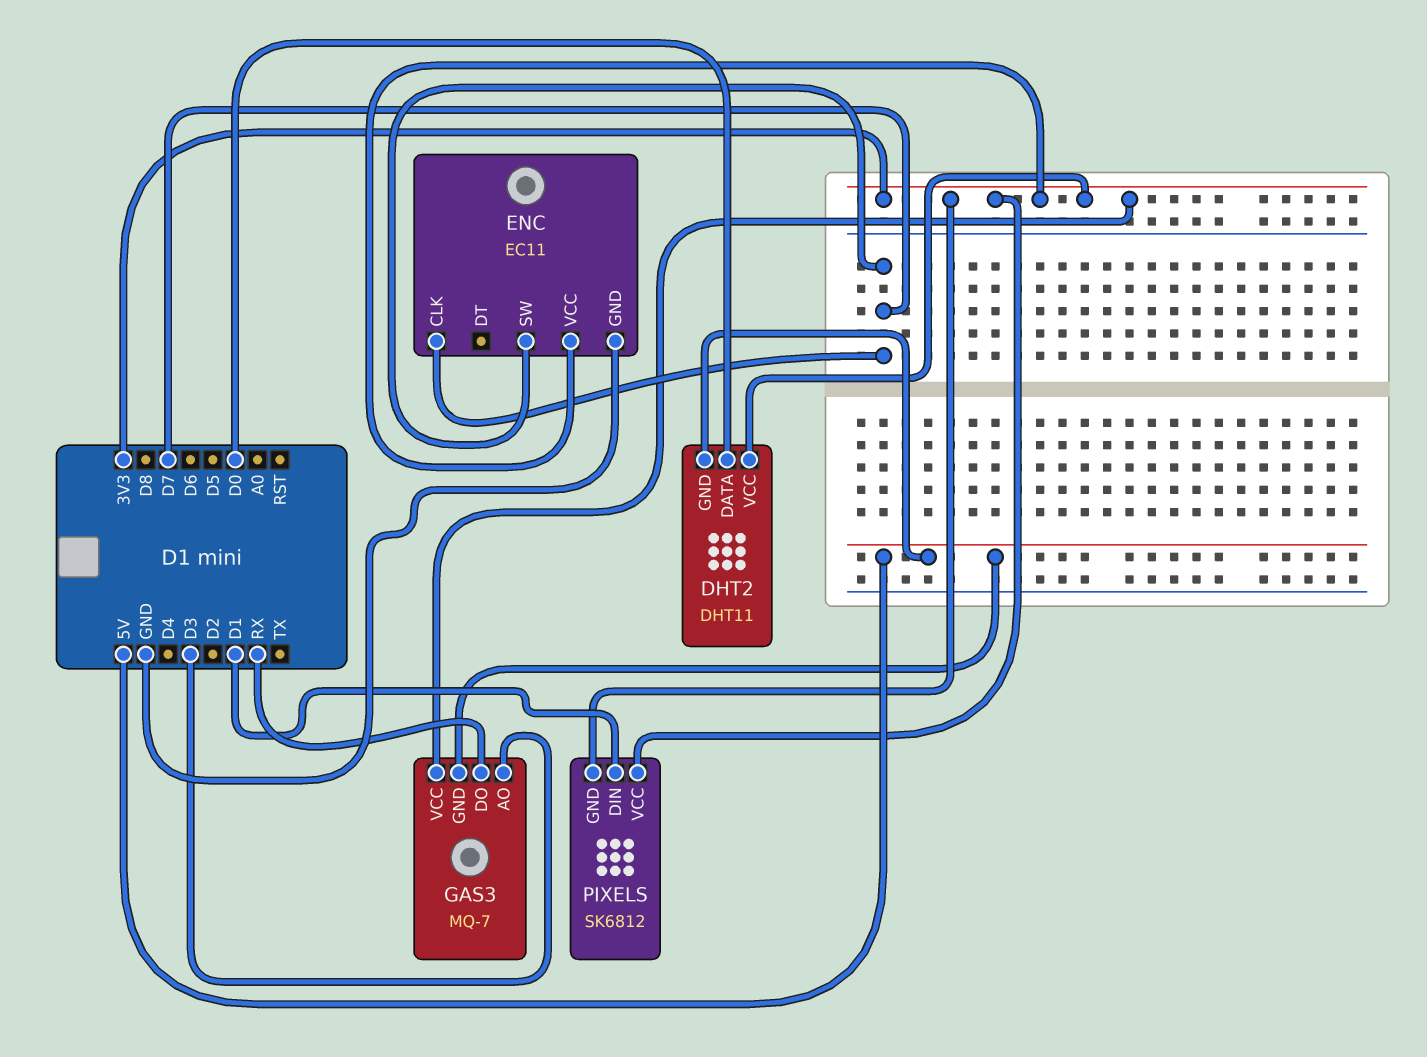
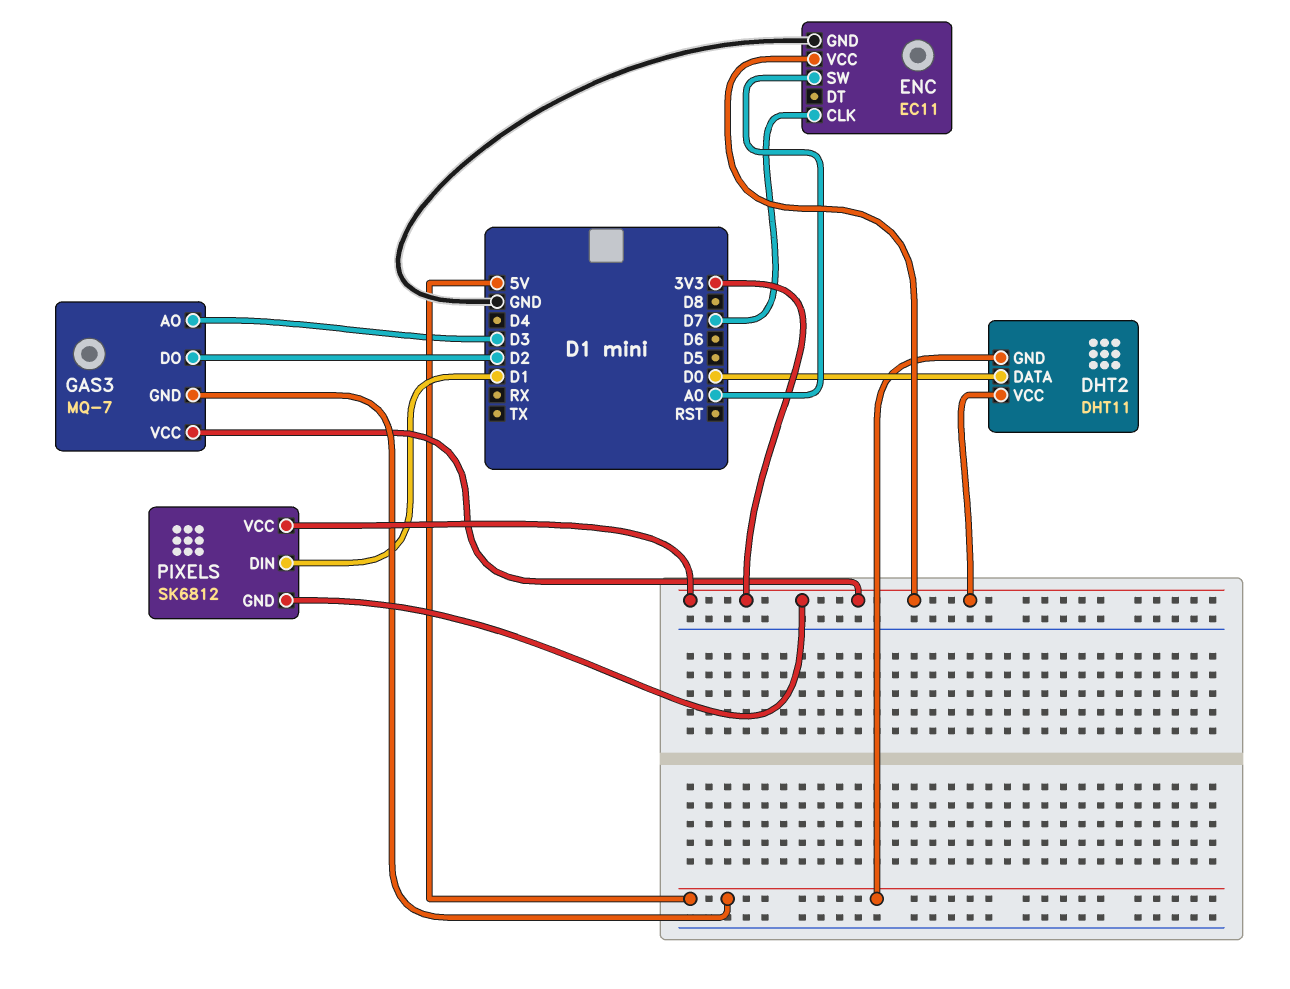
ENC pin SW: D7 -> A0
GAS3 pin DO: RX -> D2

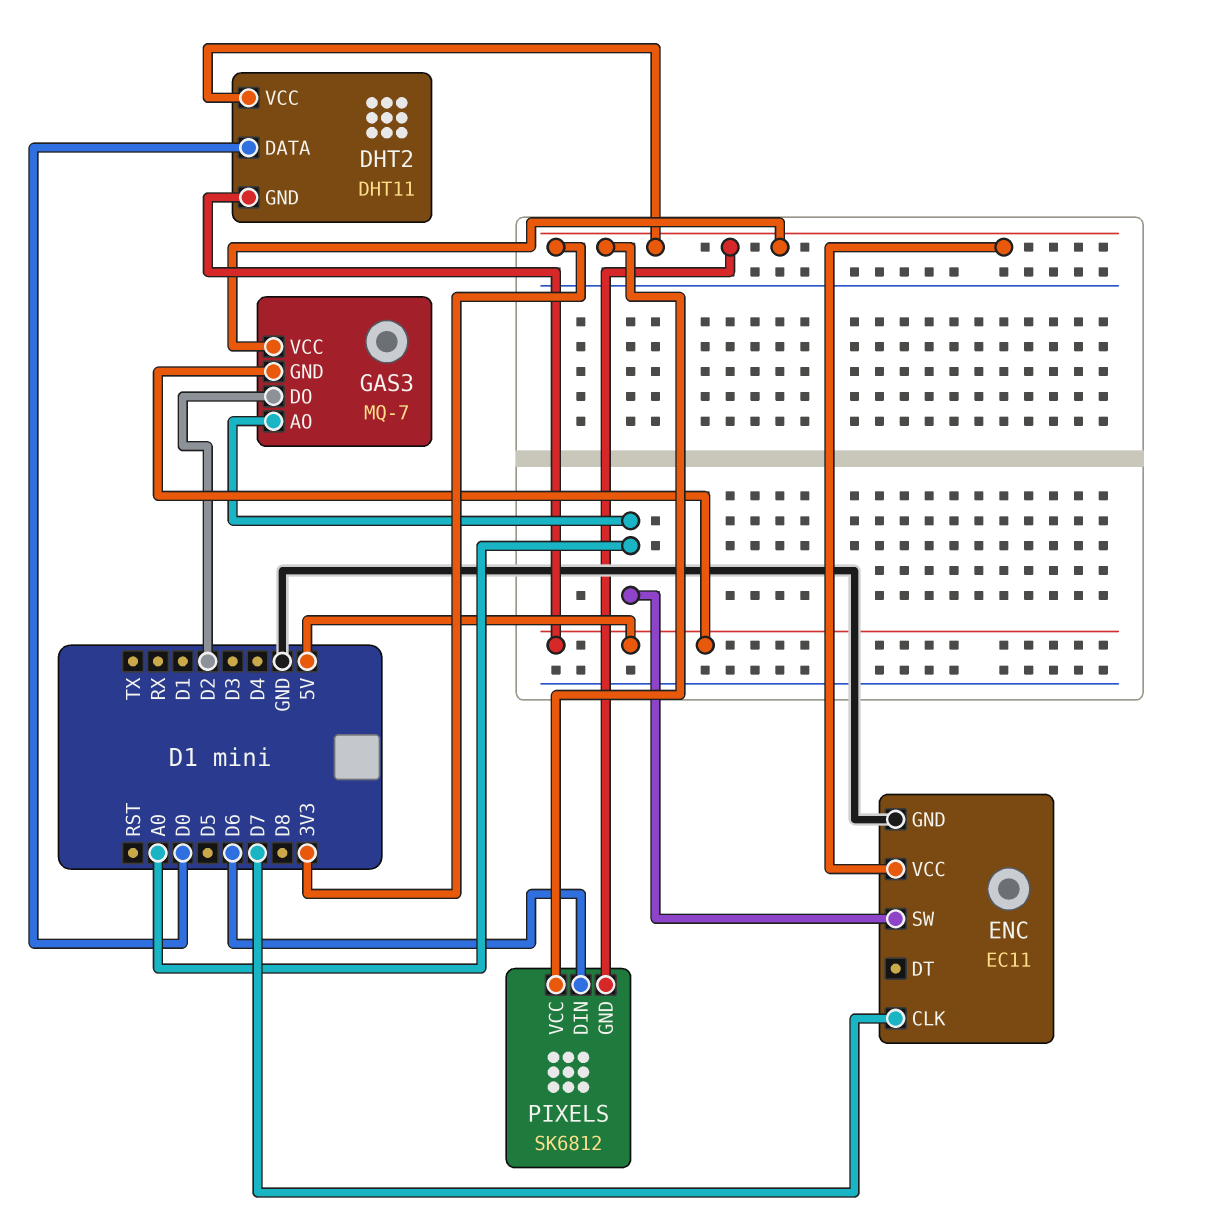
GAS3 pin AO: D3 -> A0
PIXELS pin DIN: D1 -> D6

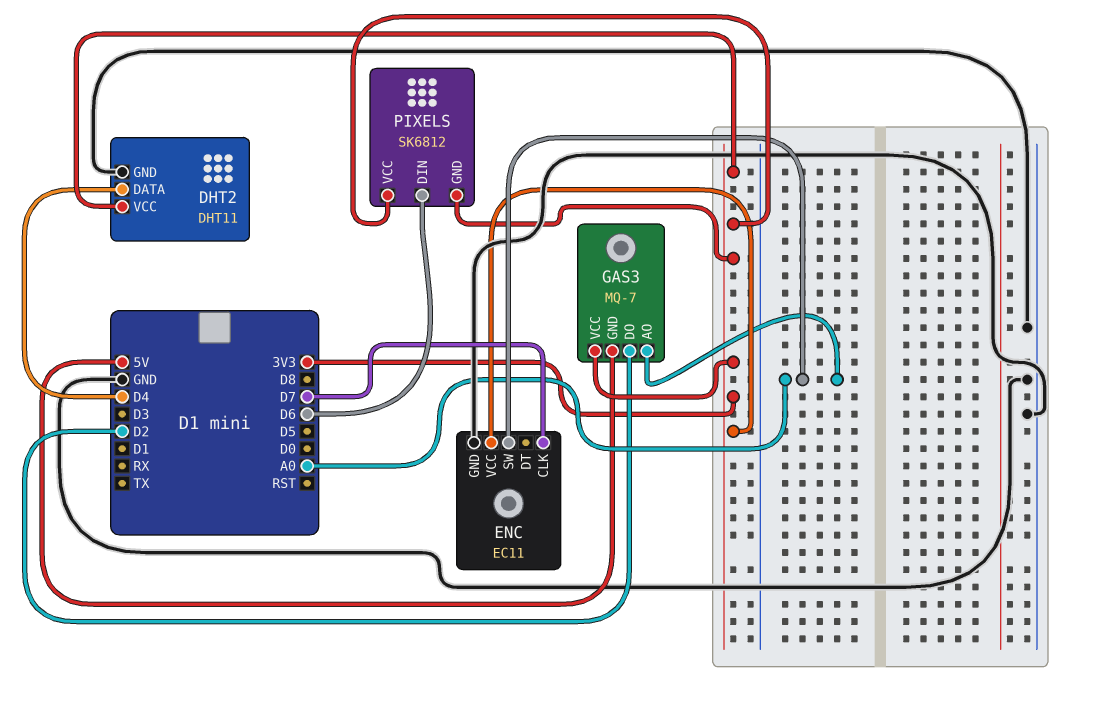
DHT2 pin DATA: D0 -> D4
DHT2 pin GND: 5V -> GND

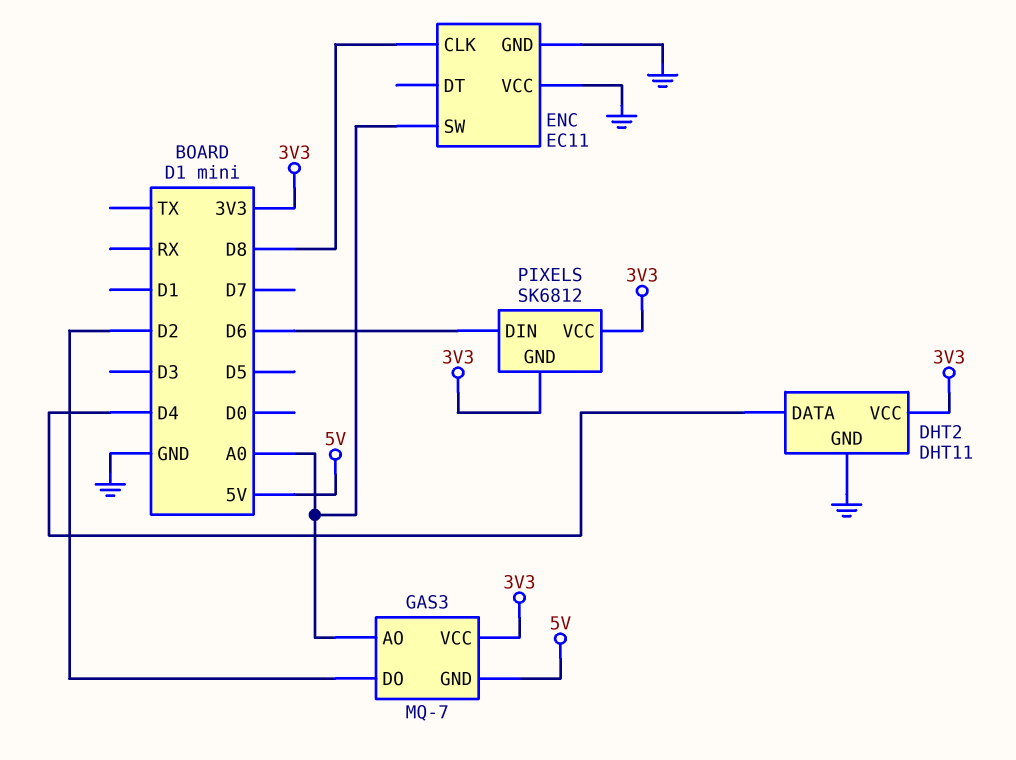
ENC pin CLK: D7 -> D8
ENC pin VCC: 3V3 -> GND

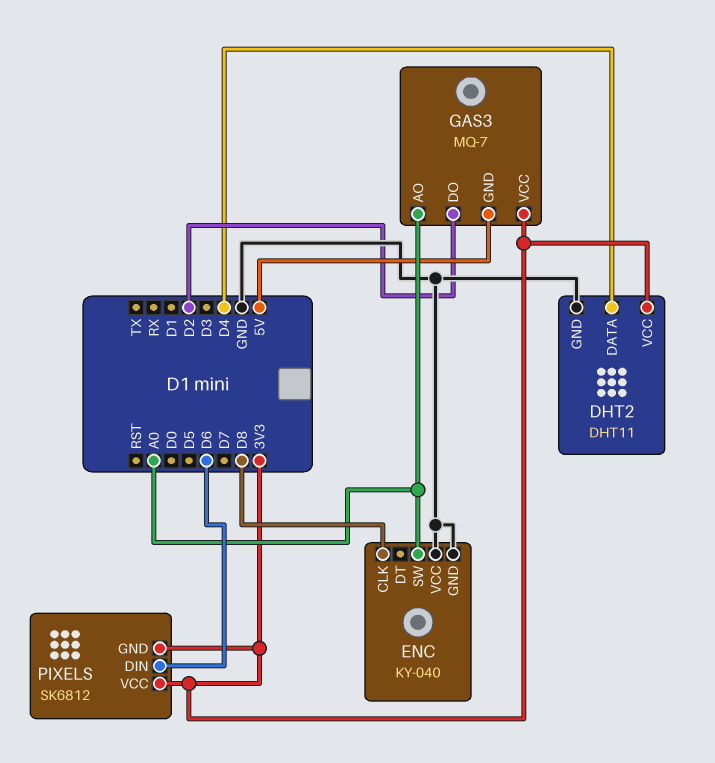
ENC: EC11 -> KY-040

